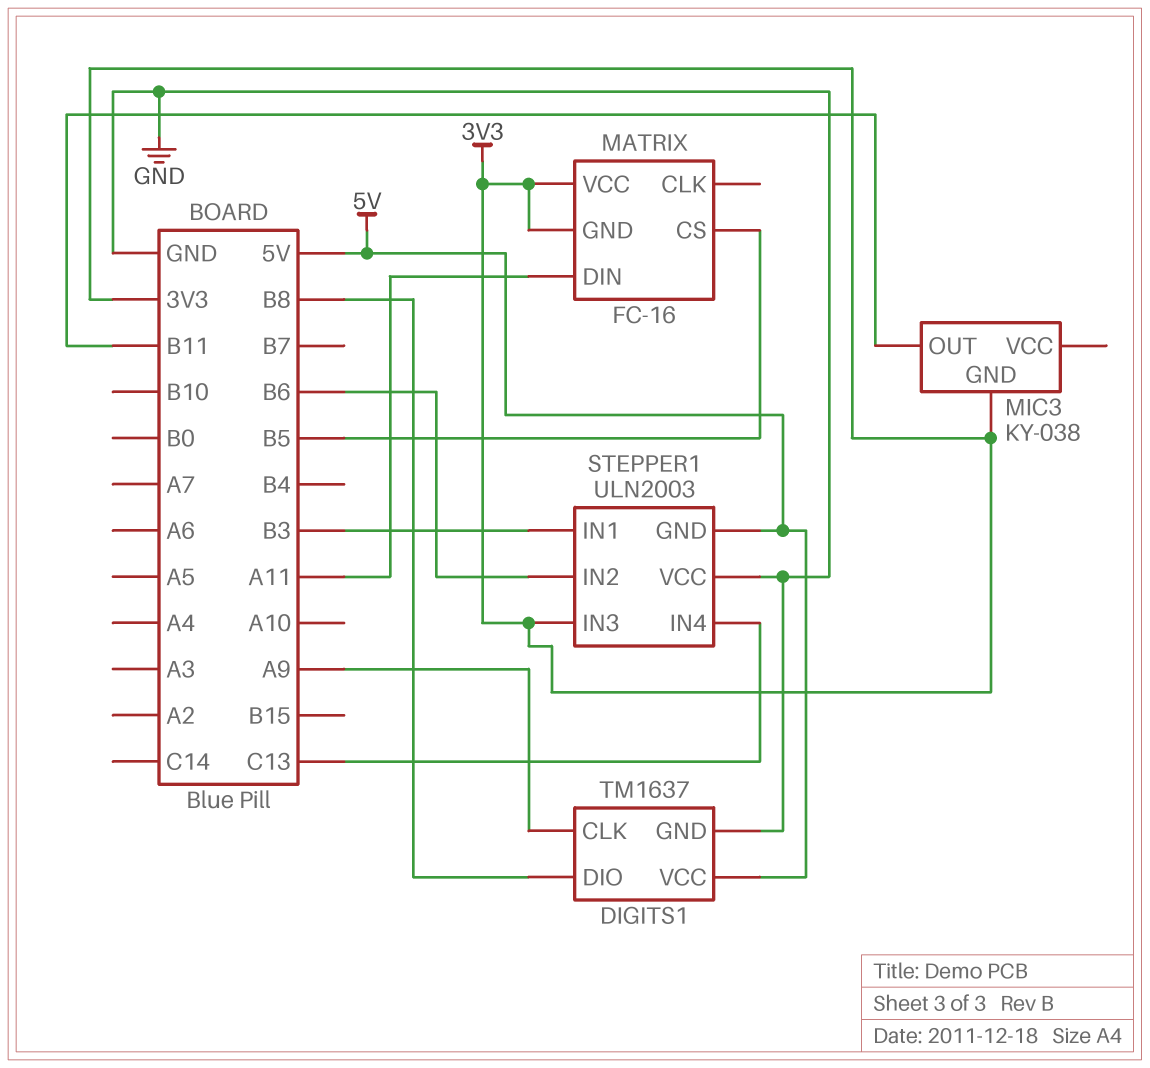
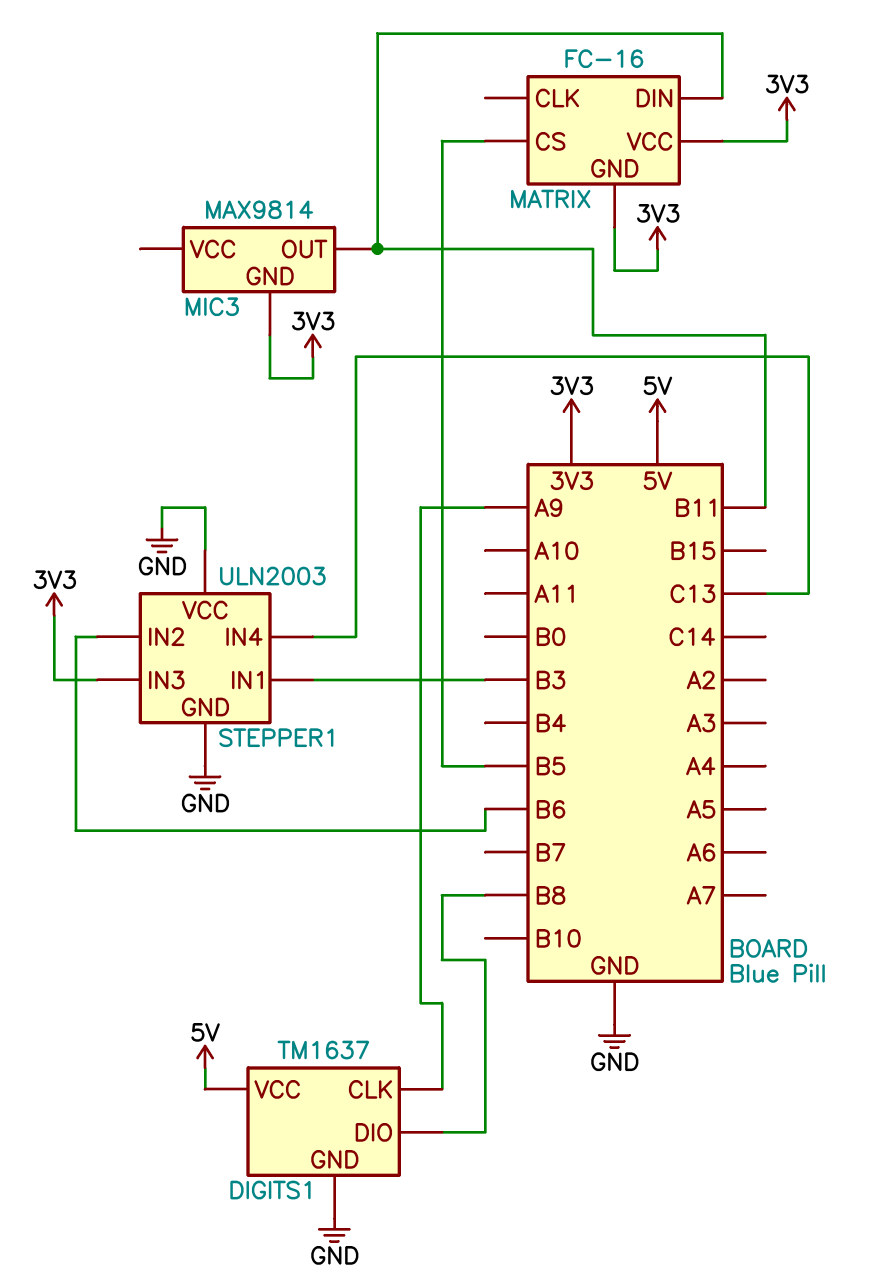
MATRIX pin DIN: A11 -> B11
MIC3: KY-038 -> MAX9814
STEPPER1 pin GND: 5V -> GND

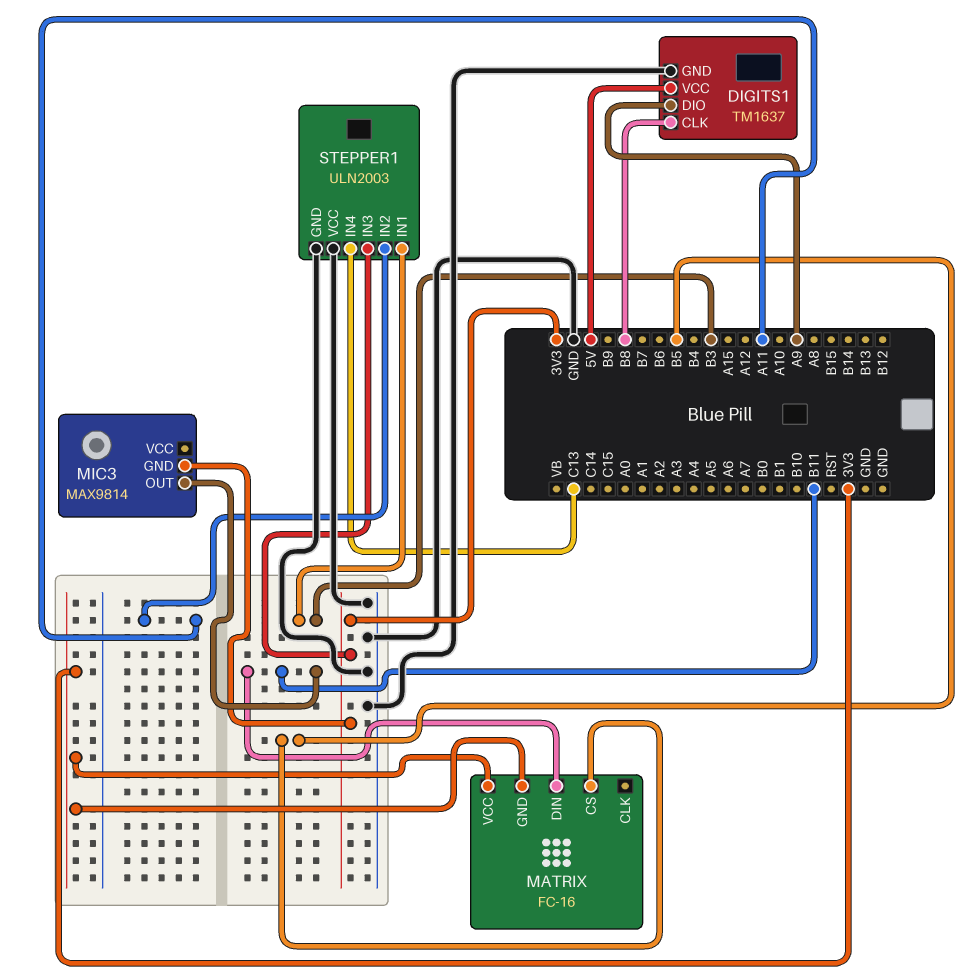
DIGITS1 pin CLK: A9 -> B8
DIGITS1 pin DIO: B8 -> A9
STEPPER1 pin IN2: B6 -> A11

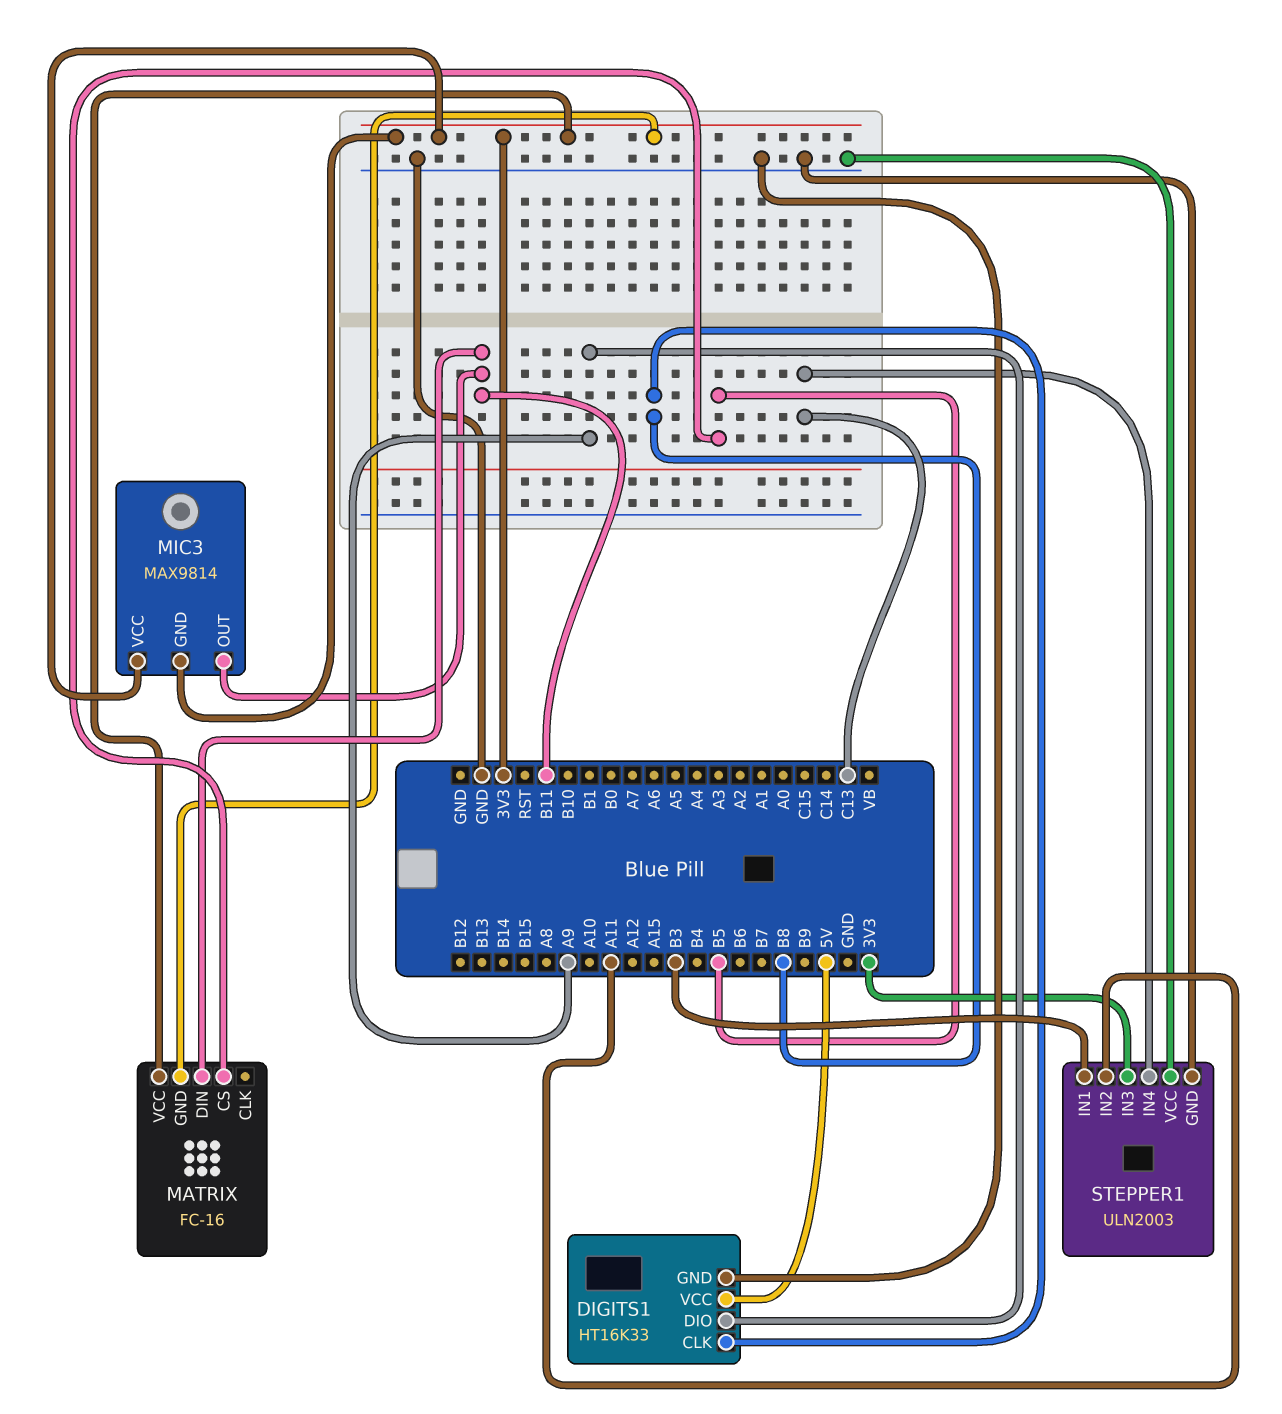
DIGITS1: TM1637 -> HT16K33
MIC3 pin VCC: none -> 3V3

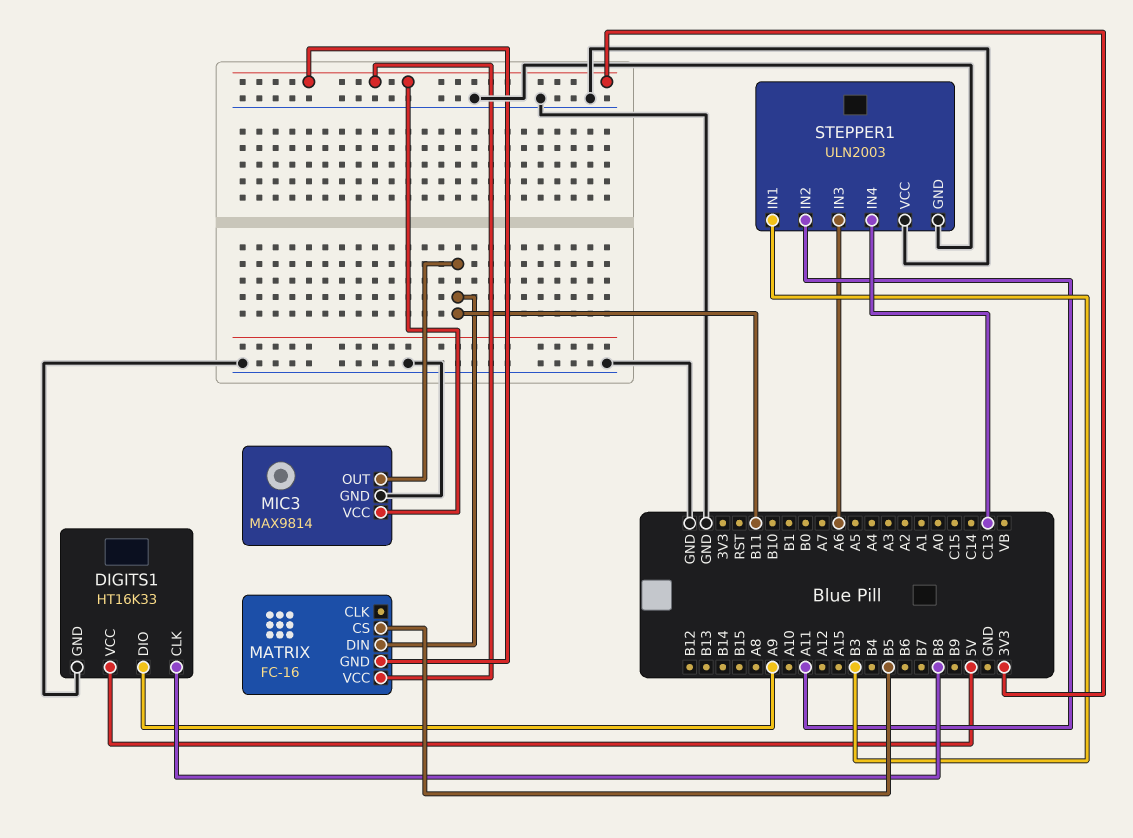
MIC3 pin GND: 3V3 -> GND
STEPPER1 pin IN3: 3V3 -> A6

